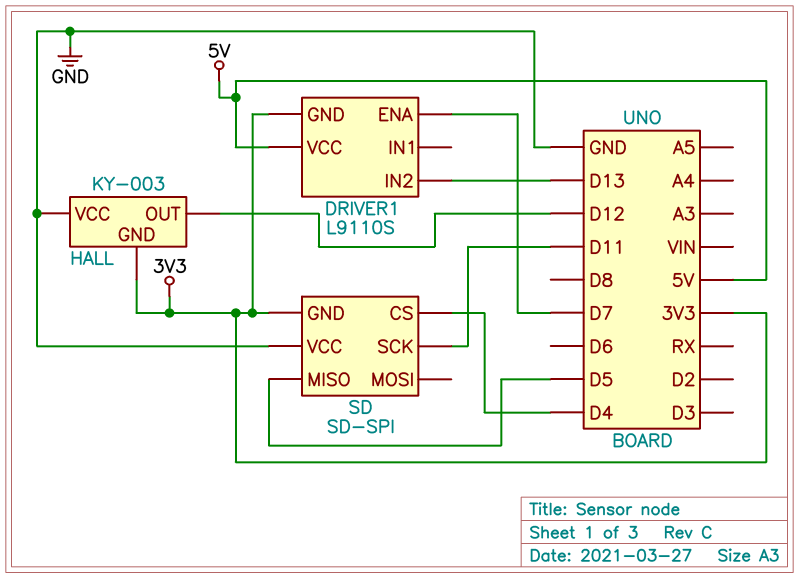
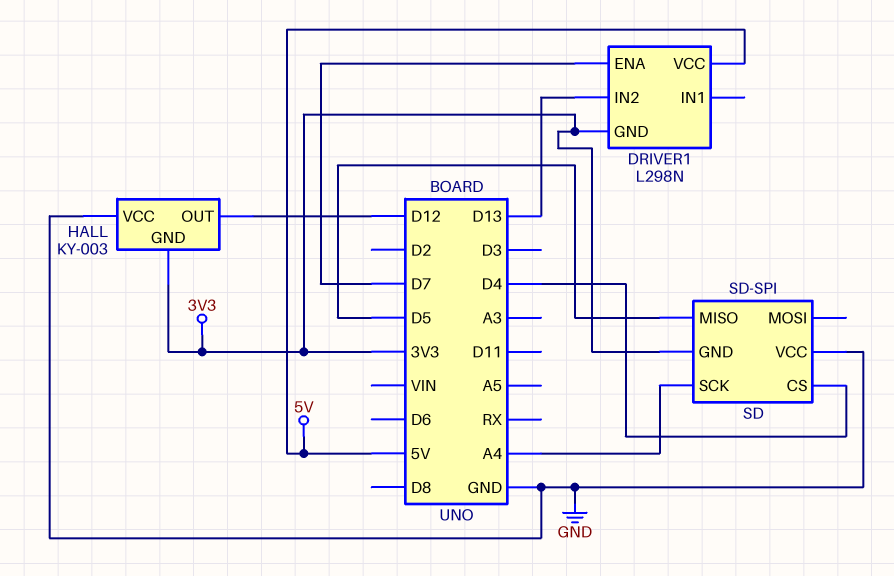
DRIVER1: L9110S -> L298N
SD pin SCK: D11 -> A4

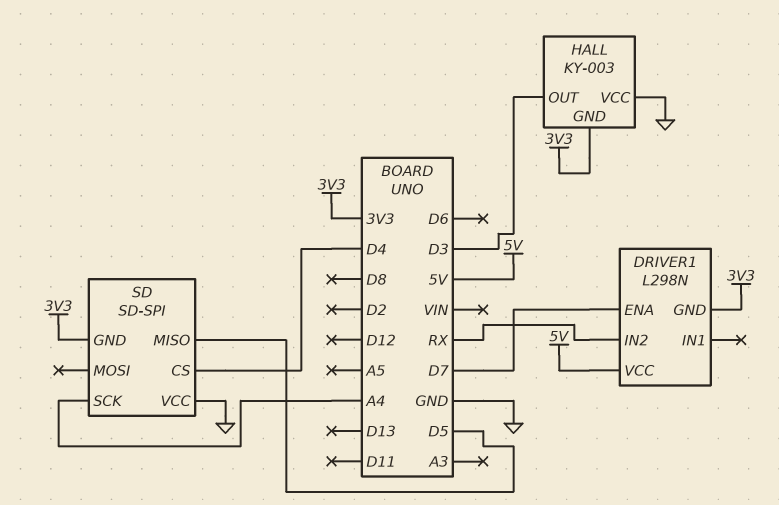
DRIVER1 pin IN2: D13 -> RX
HALL pin OUT: D12 -> D3

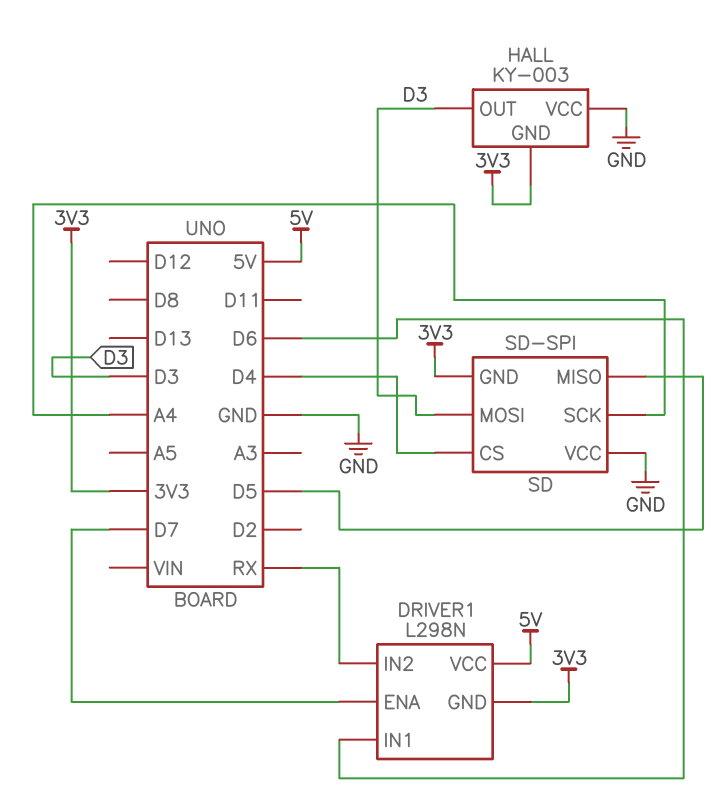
DRIVER1 pin IN1: none -> D6
SD pin MOSI: none -> D3

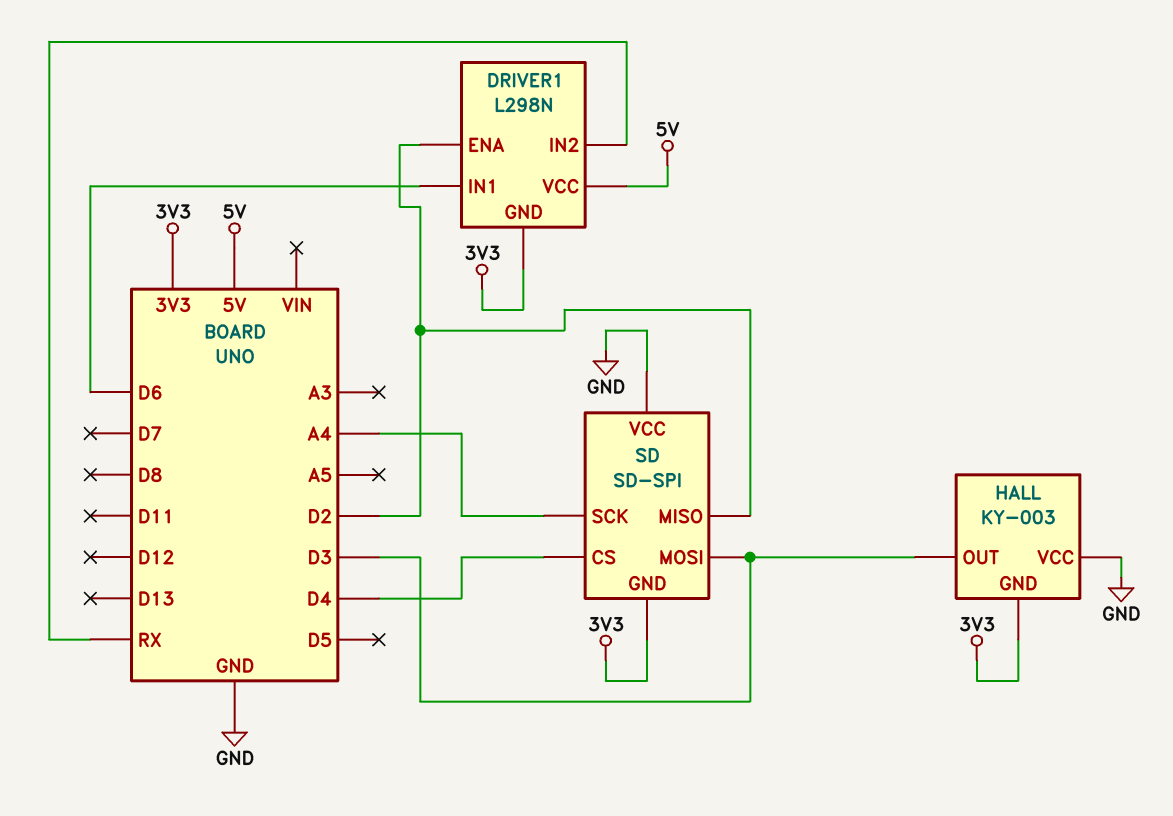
DRIVER1 pin ENA: D7 -> D2
SD pin MISO: D5 -> D2

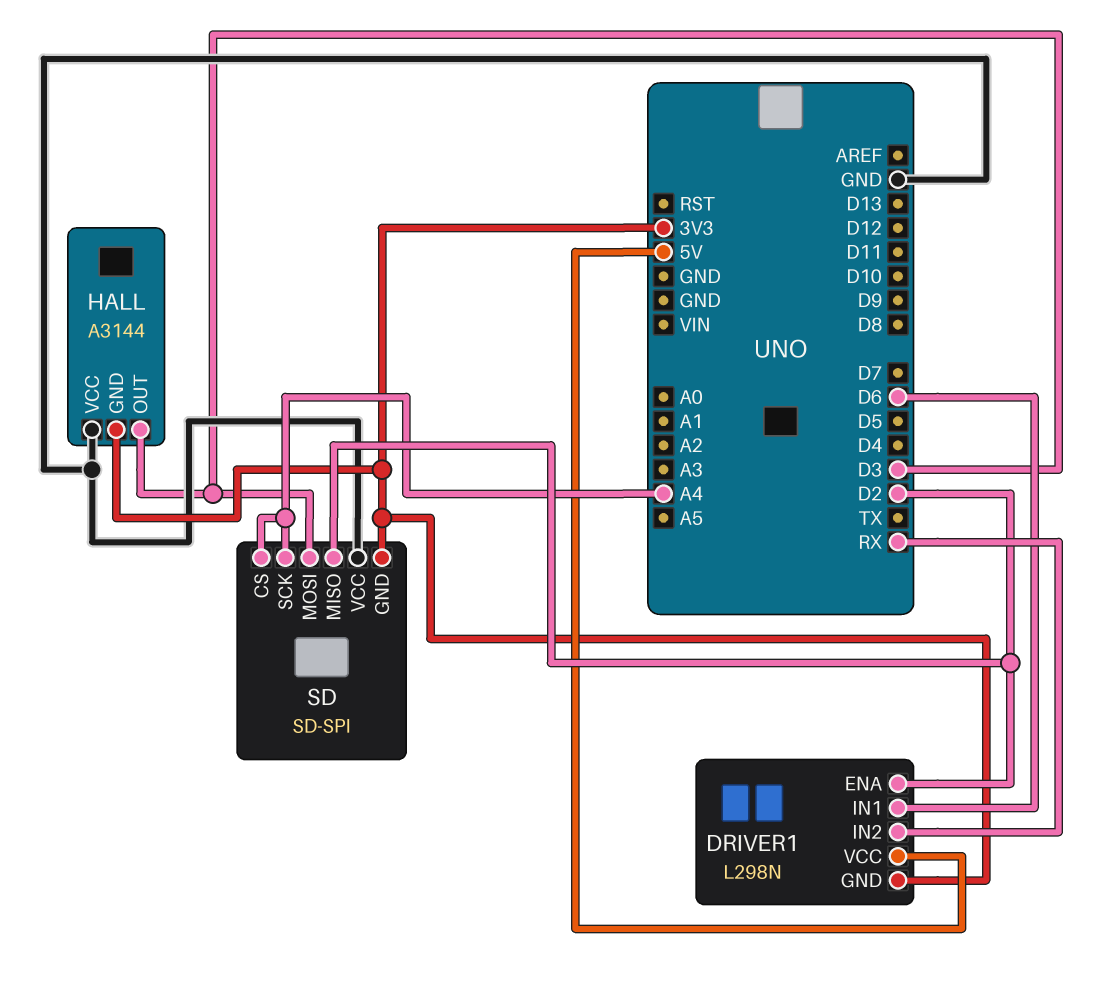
HALL: KY-003 -> A3144
SD pin CS: D4 -> A4

